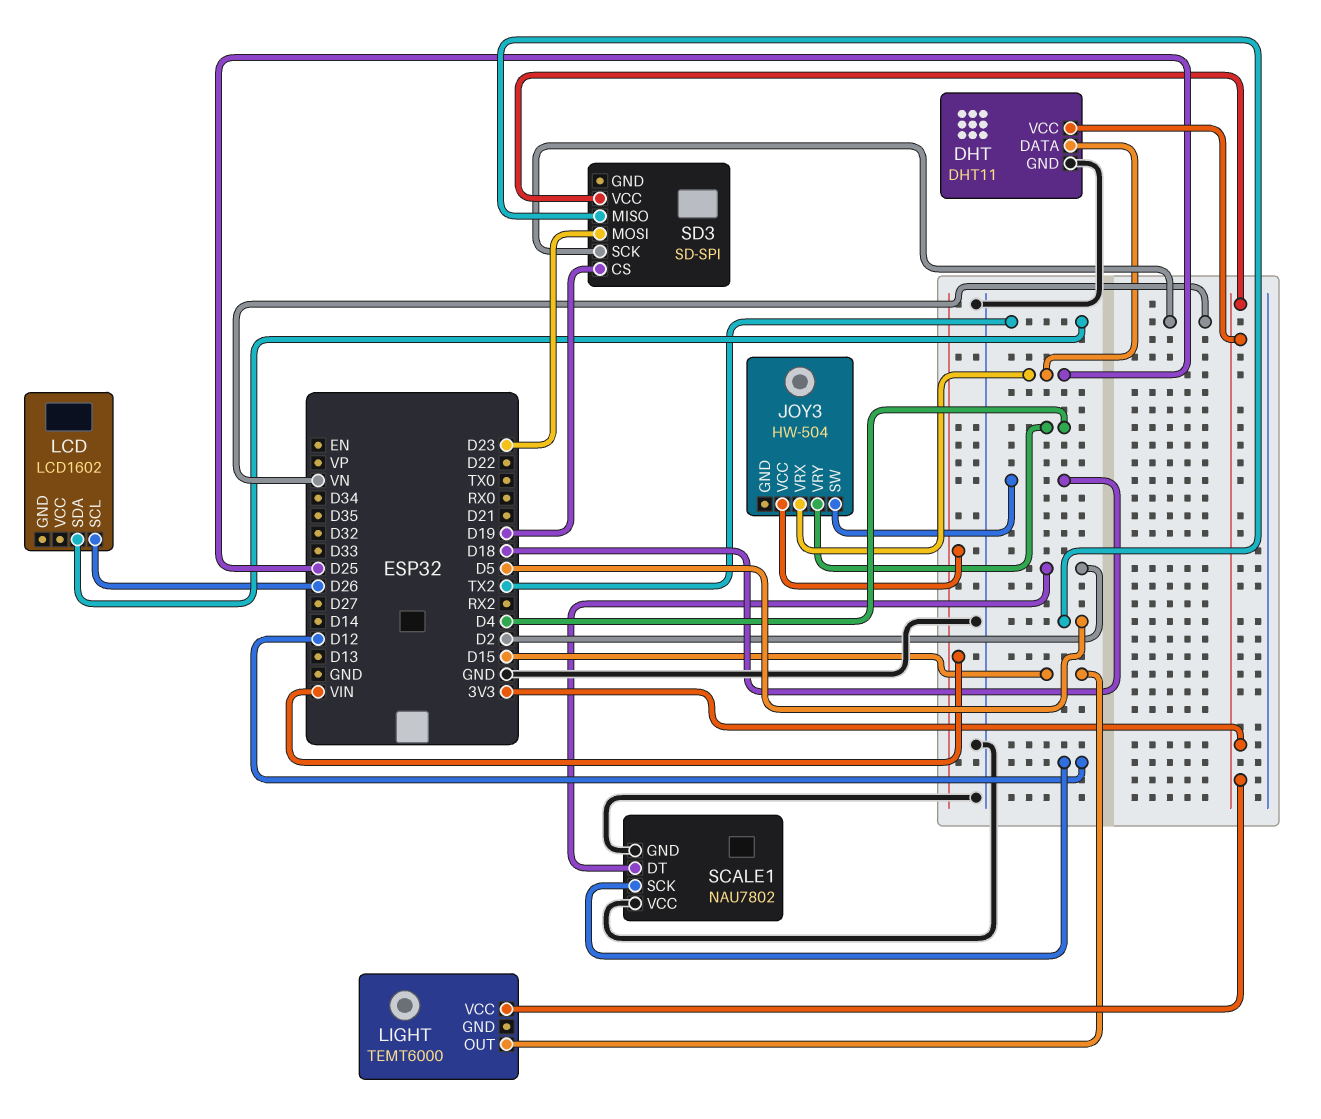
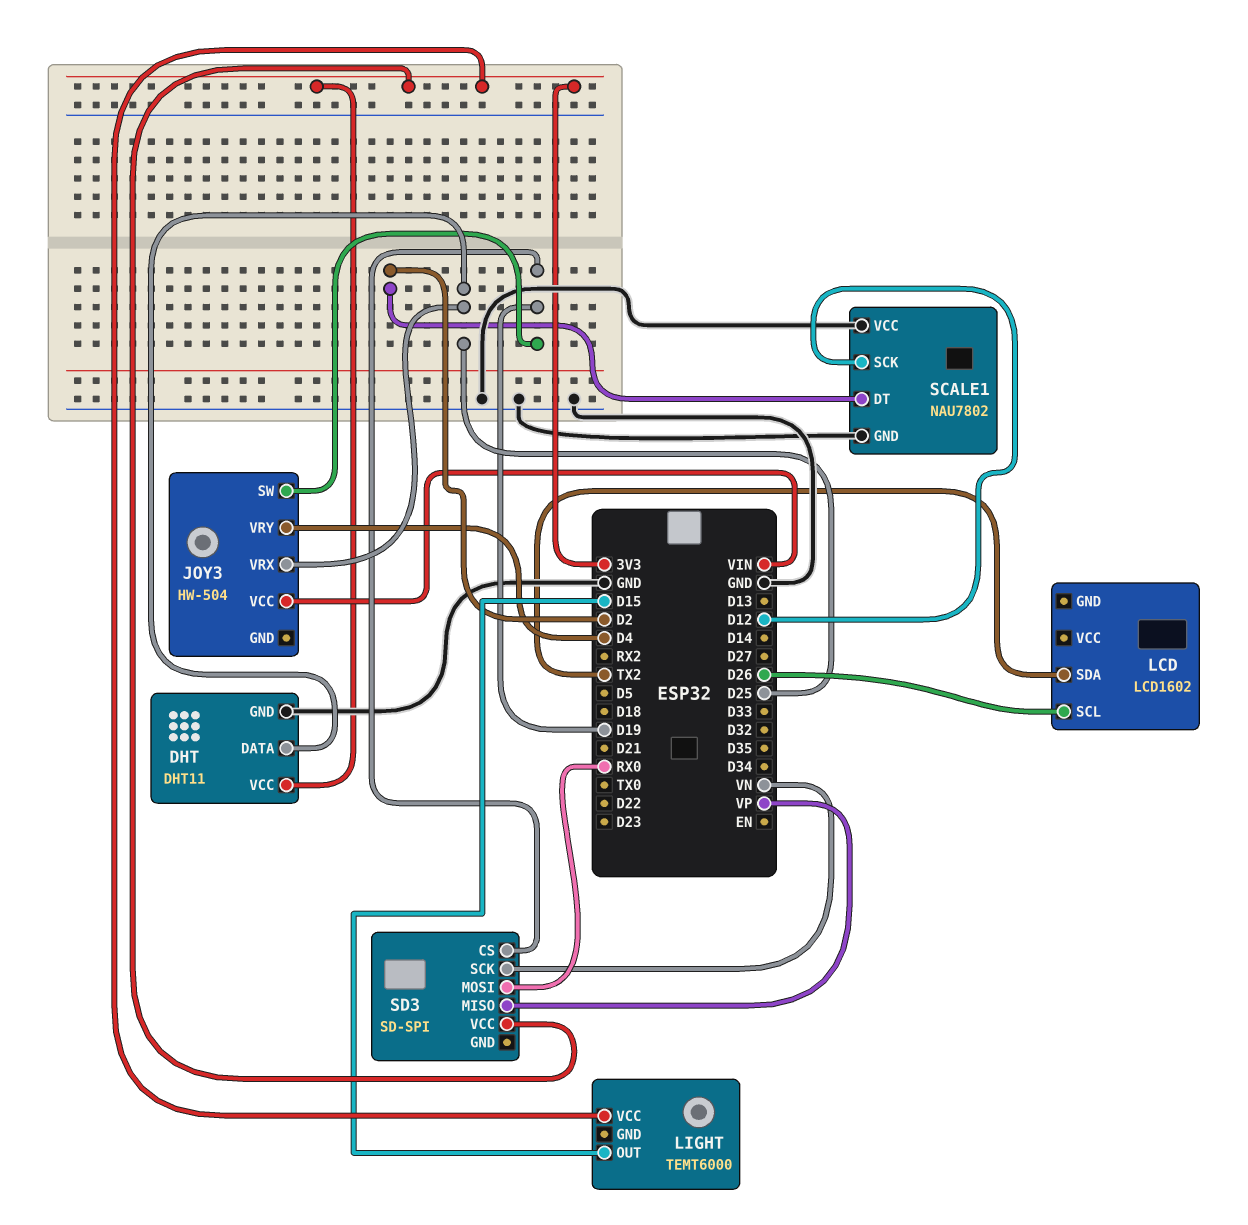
JOY3 pin SW: D18 -> D19
SD3 pin MISO: D5 -> VP
SD3 pin MOSI: D23 -> RX0

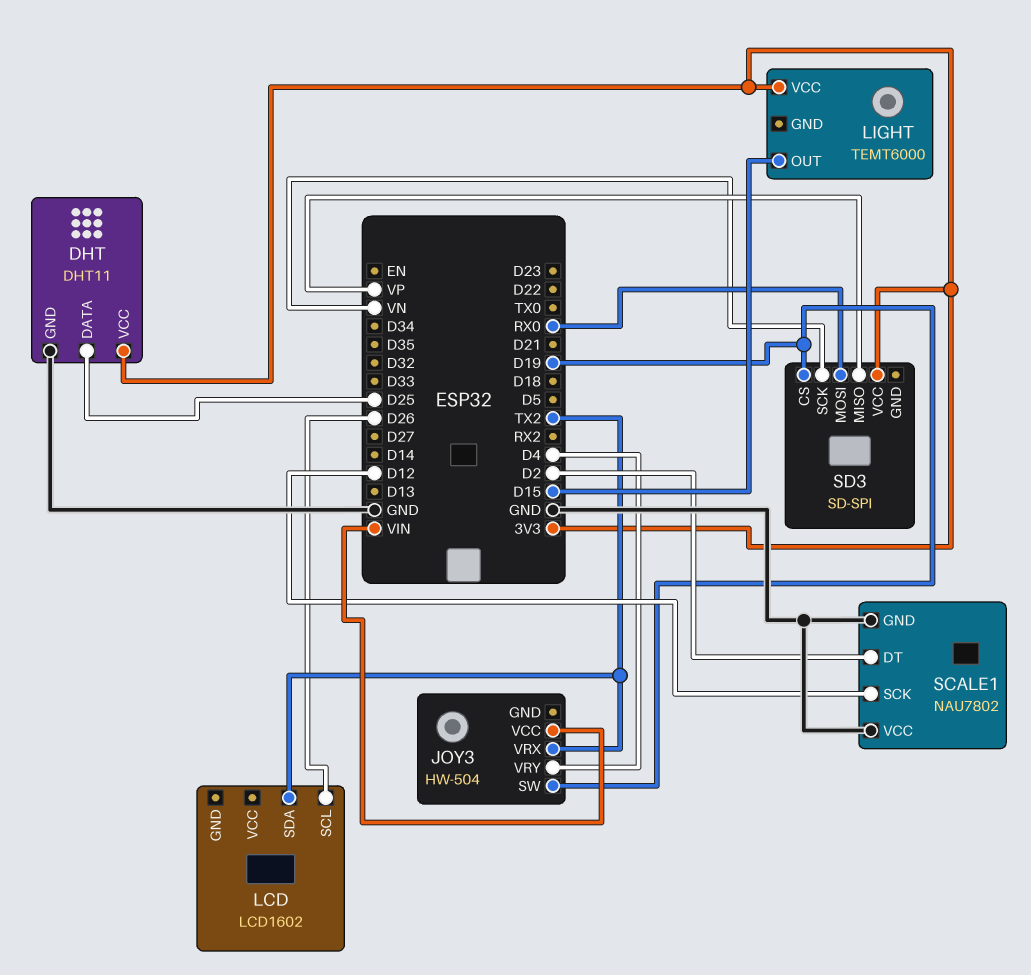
JOY3 pin VRX: D25 -> TX2

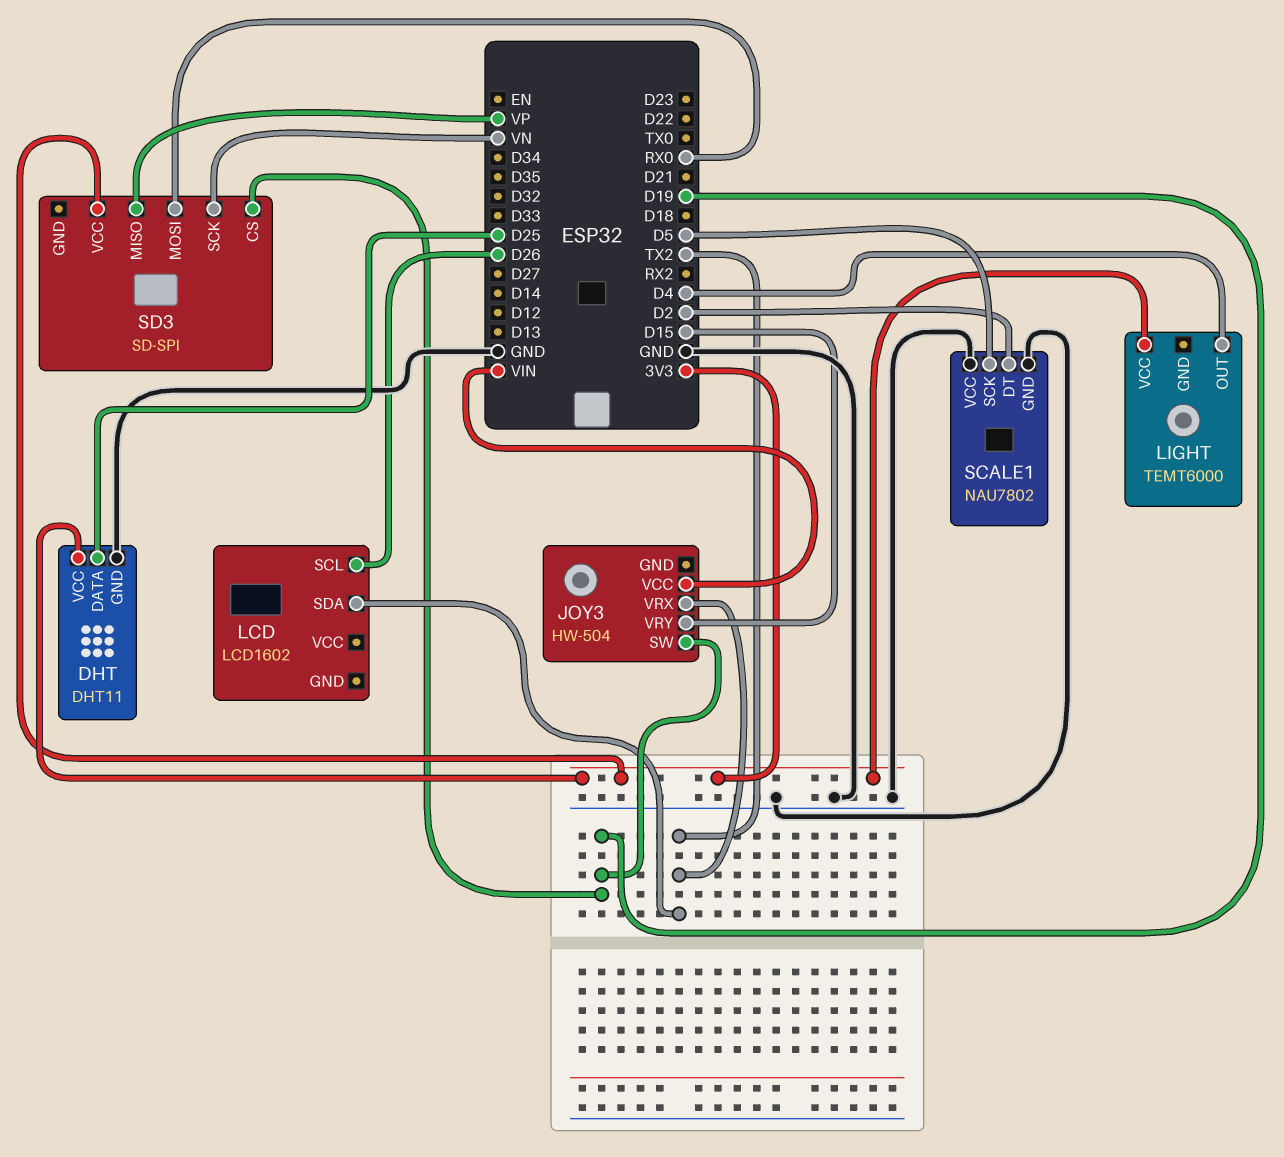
JOY3 pin VRY: D4 -> D15
LIGHT pin OUT: D15 -> D4
SCALE1 pin SCK: D12 -> D5

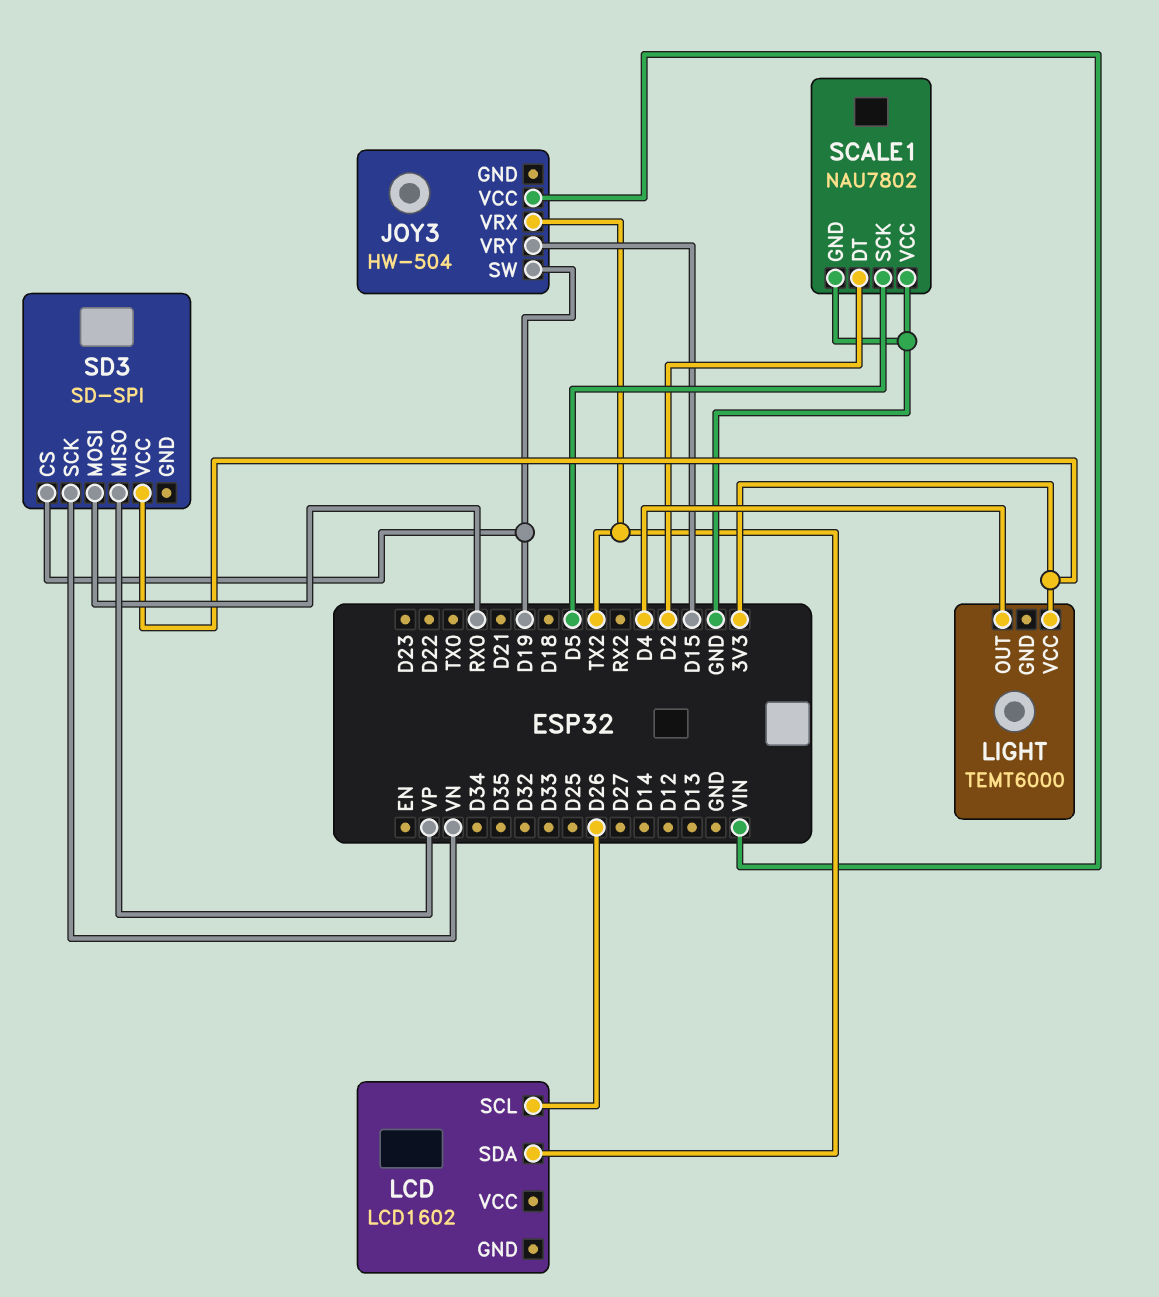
DHT: DHT11 -> none
DHT pin DATA: D25 -> none
DHT pin GND: GND -> none
DHT pin VCC: 3V3 -> none

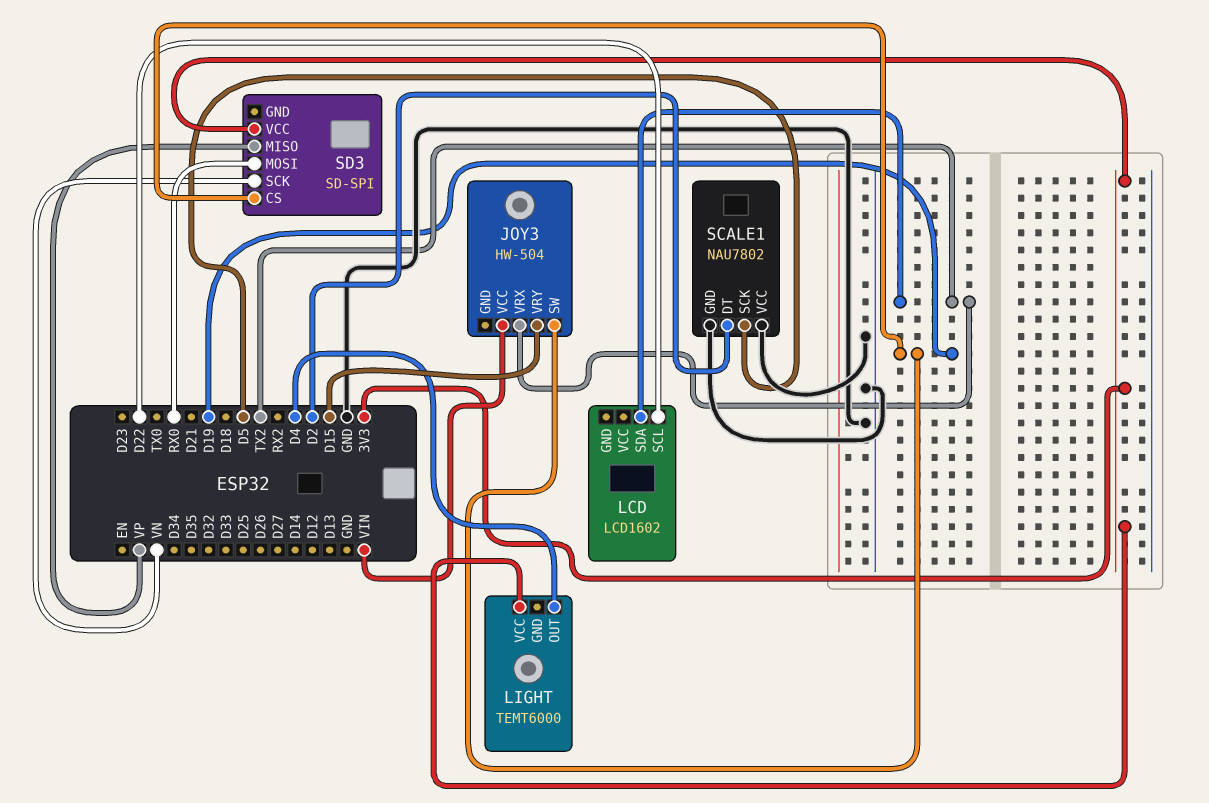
LCD pin SCL: D26 -> D22

